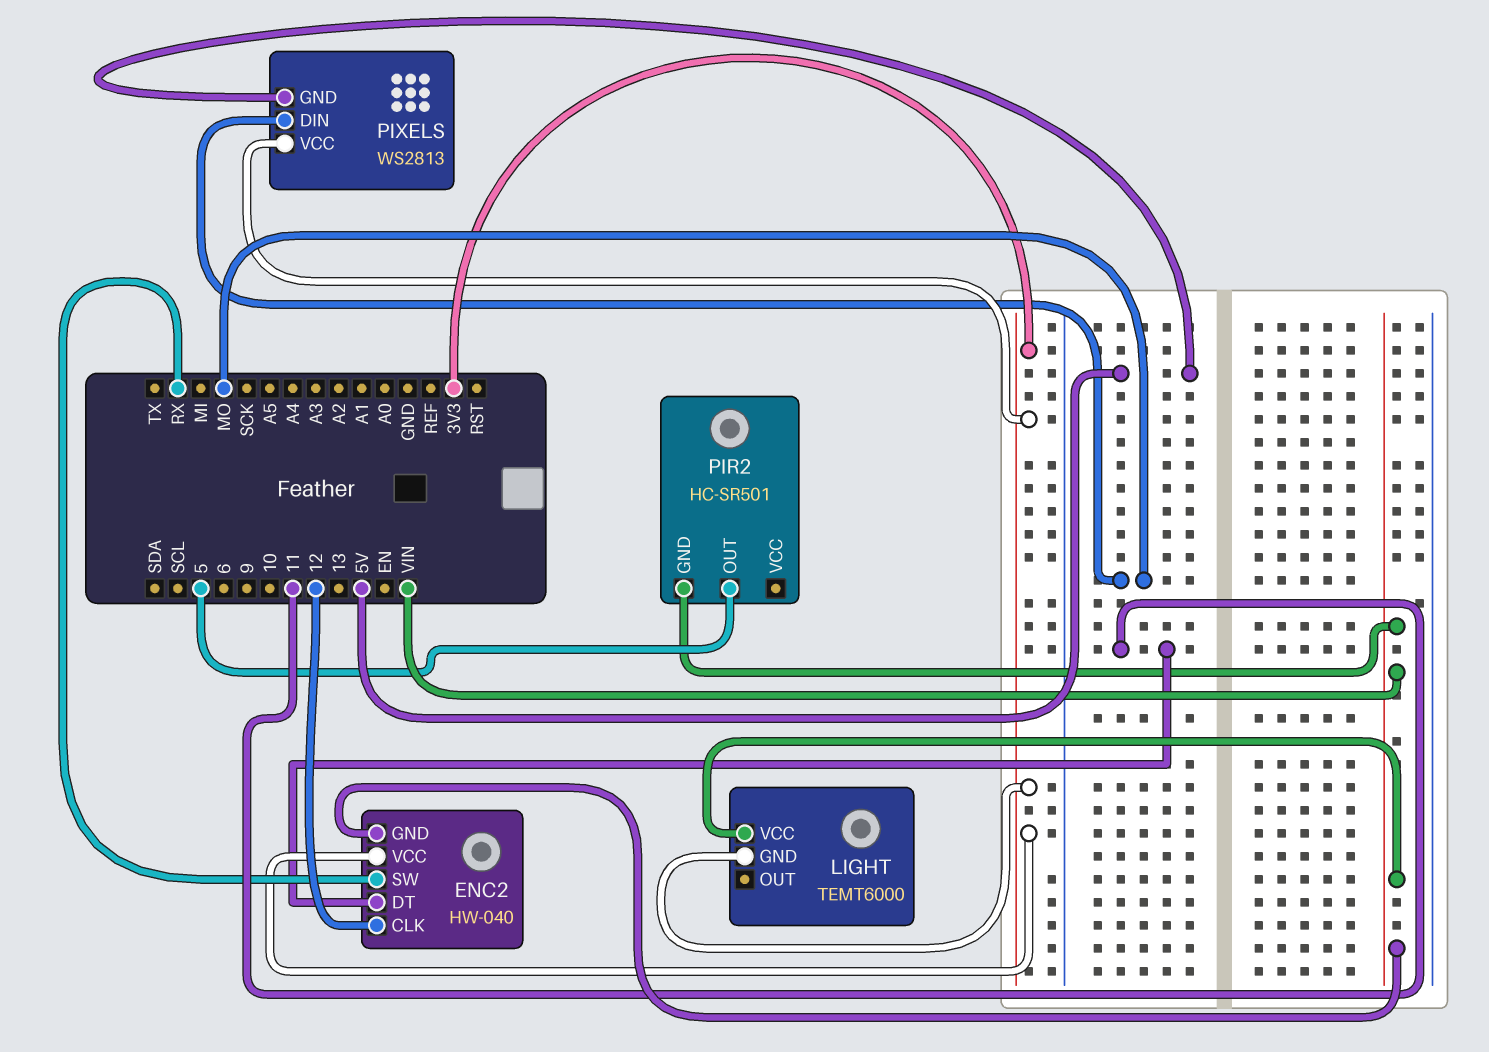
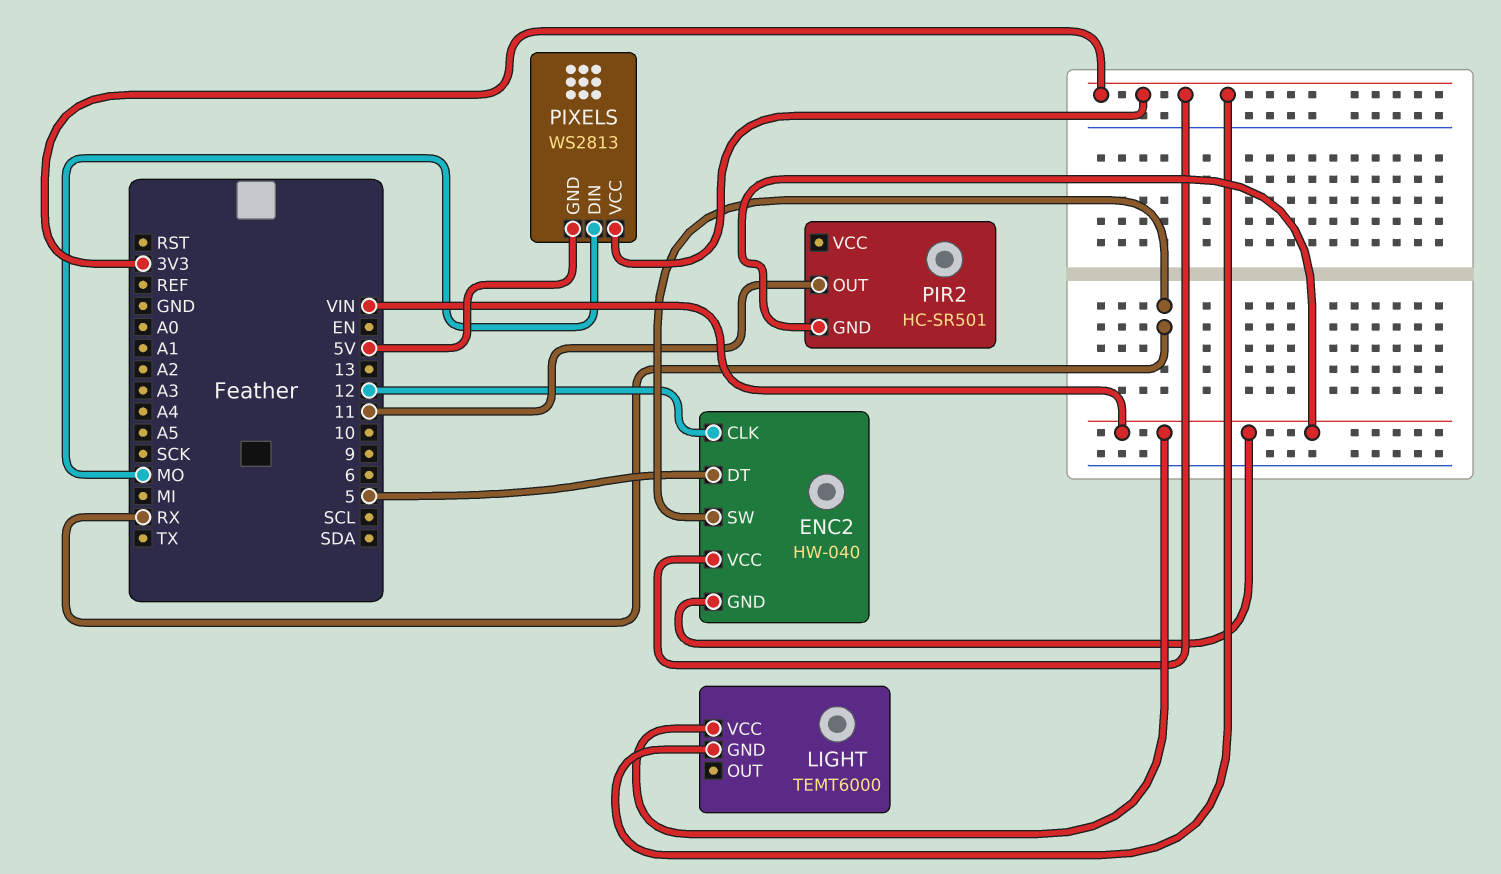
ENC2 pin DT: 11 -> 5
PIR2 pin OUT: 5 -> 11

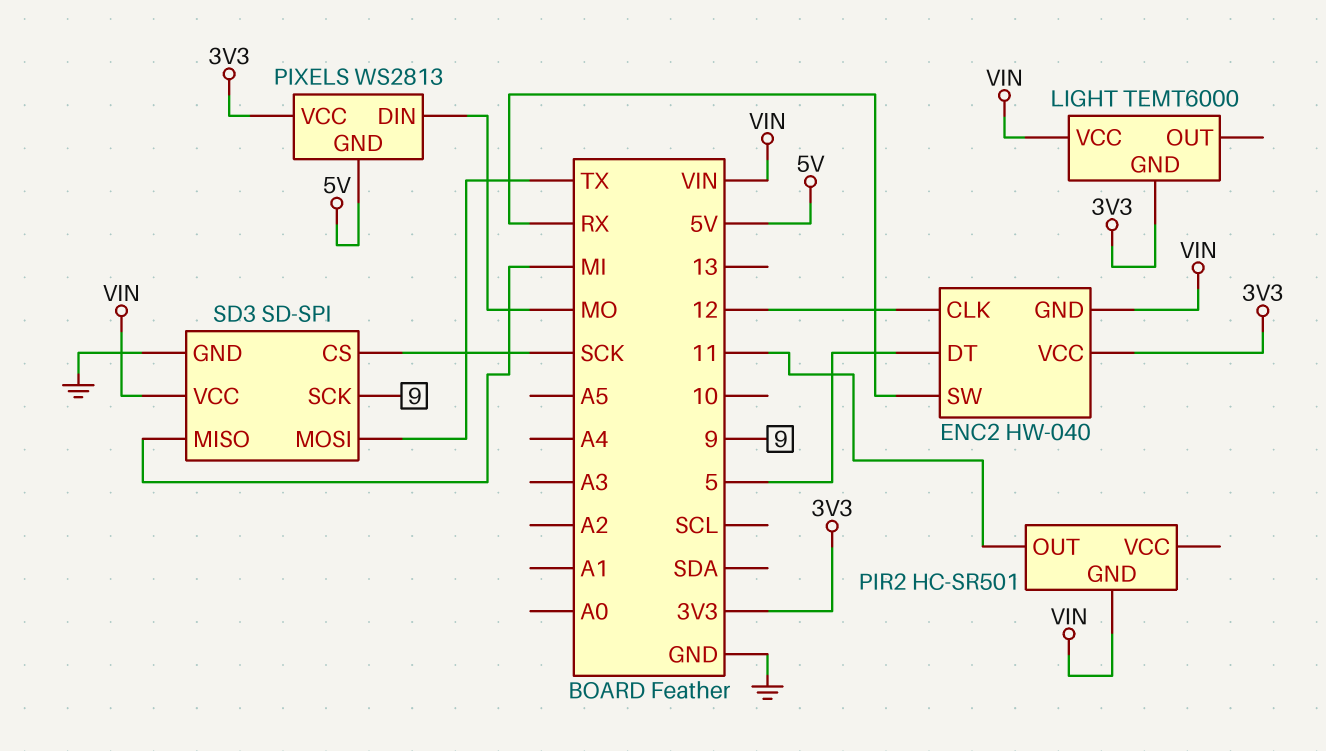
SD3: none -> SD-SPI
SD3 pin CS: none -> SCK
SD3 pin GND: none -> GND
SD3 pin MISO: none -> MI
SD3 pin MOSI: none -> TX
SD3 pin SCK: none -> 9
SD3 pin VCC: none -> VIN

